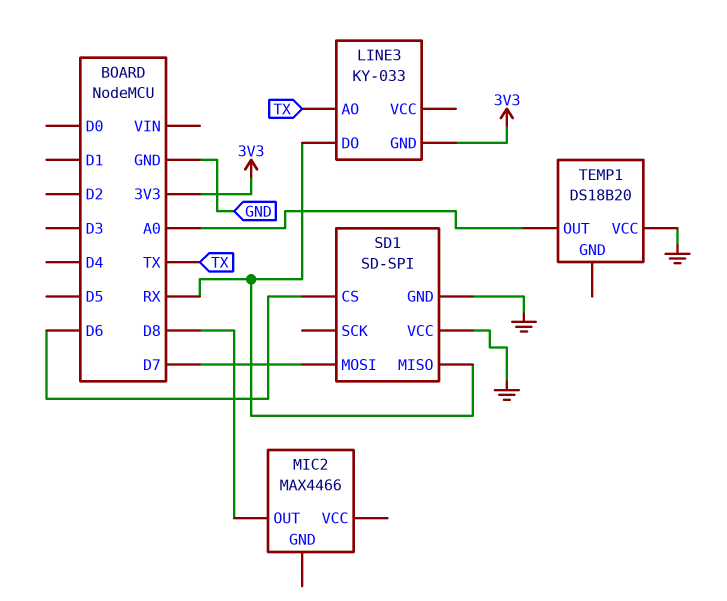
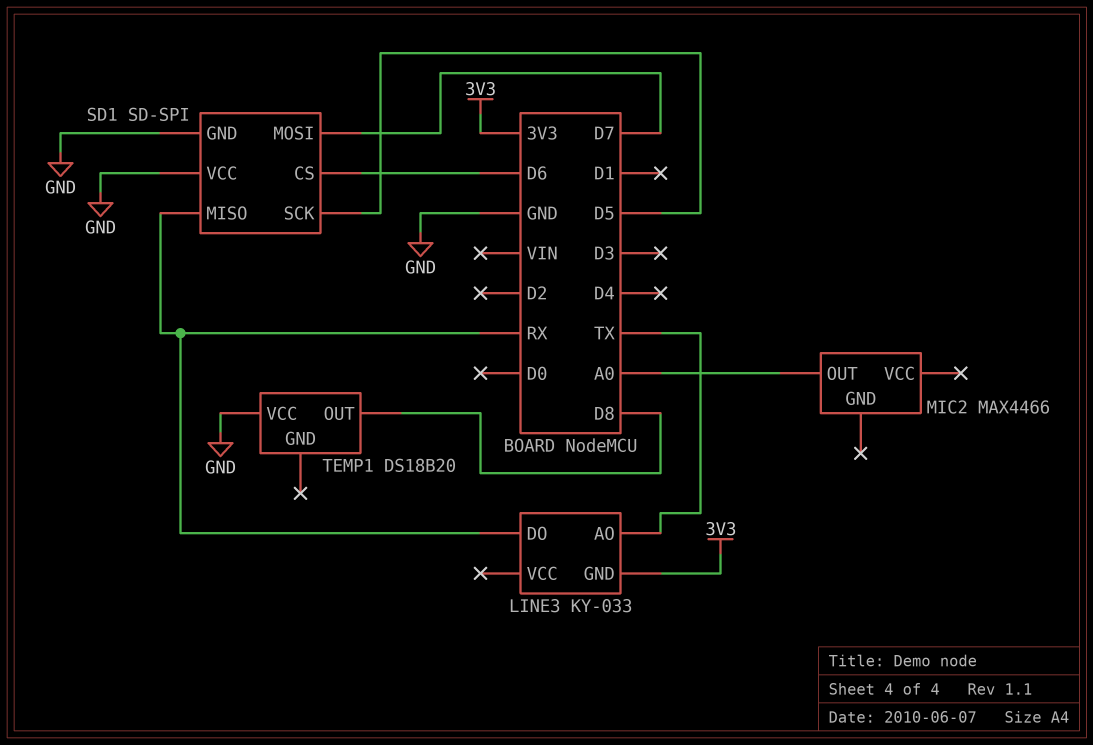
MIC2 pin OUT: D8 -> A0
SD1 pin SCK: none -> D5
TEMP1 pin OUT: A0 -> D8

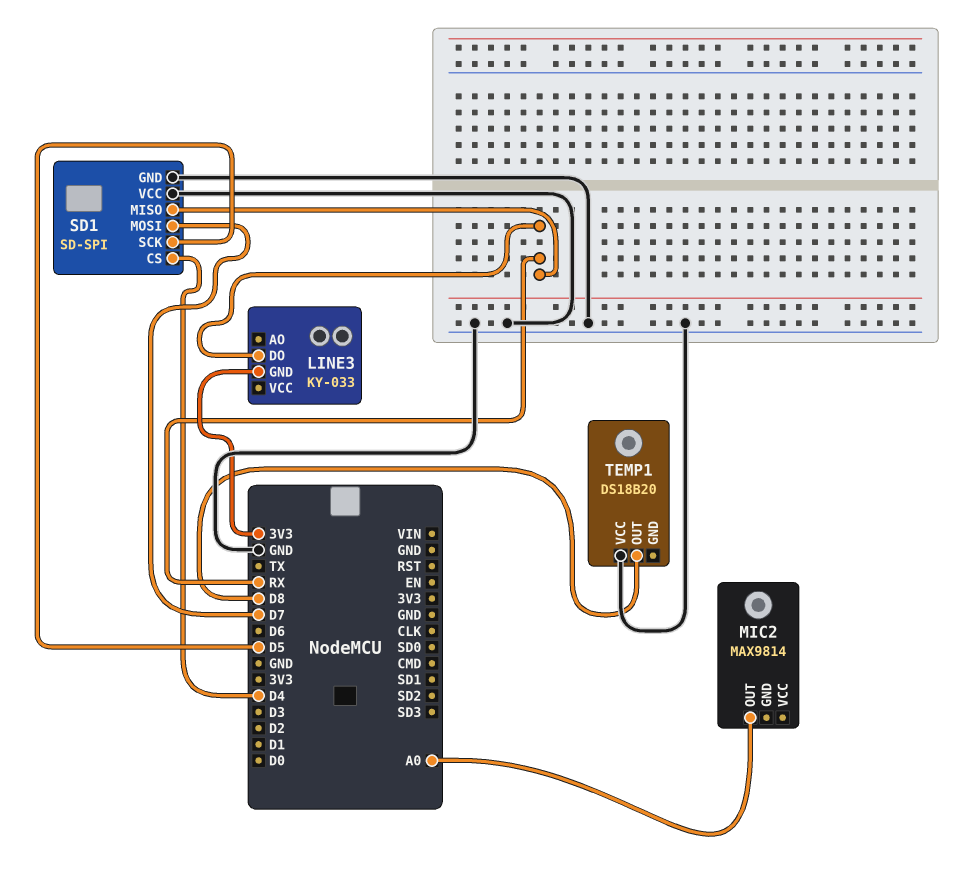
LINE3 pin AO: TX -> none
MIC2: MAX4466 -> MAX9814
SD1 pin CS: D6 -> D4

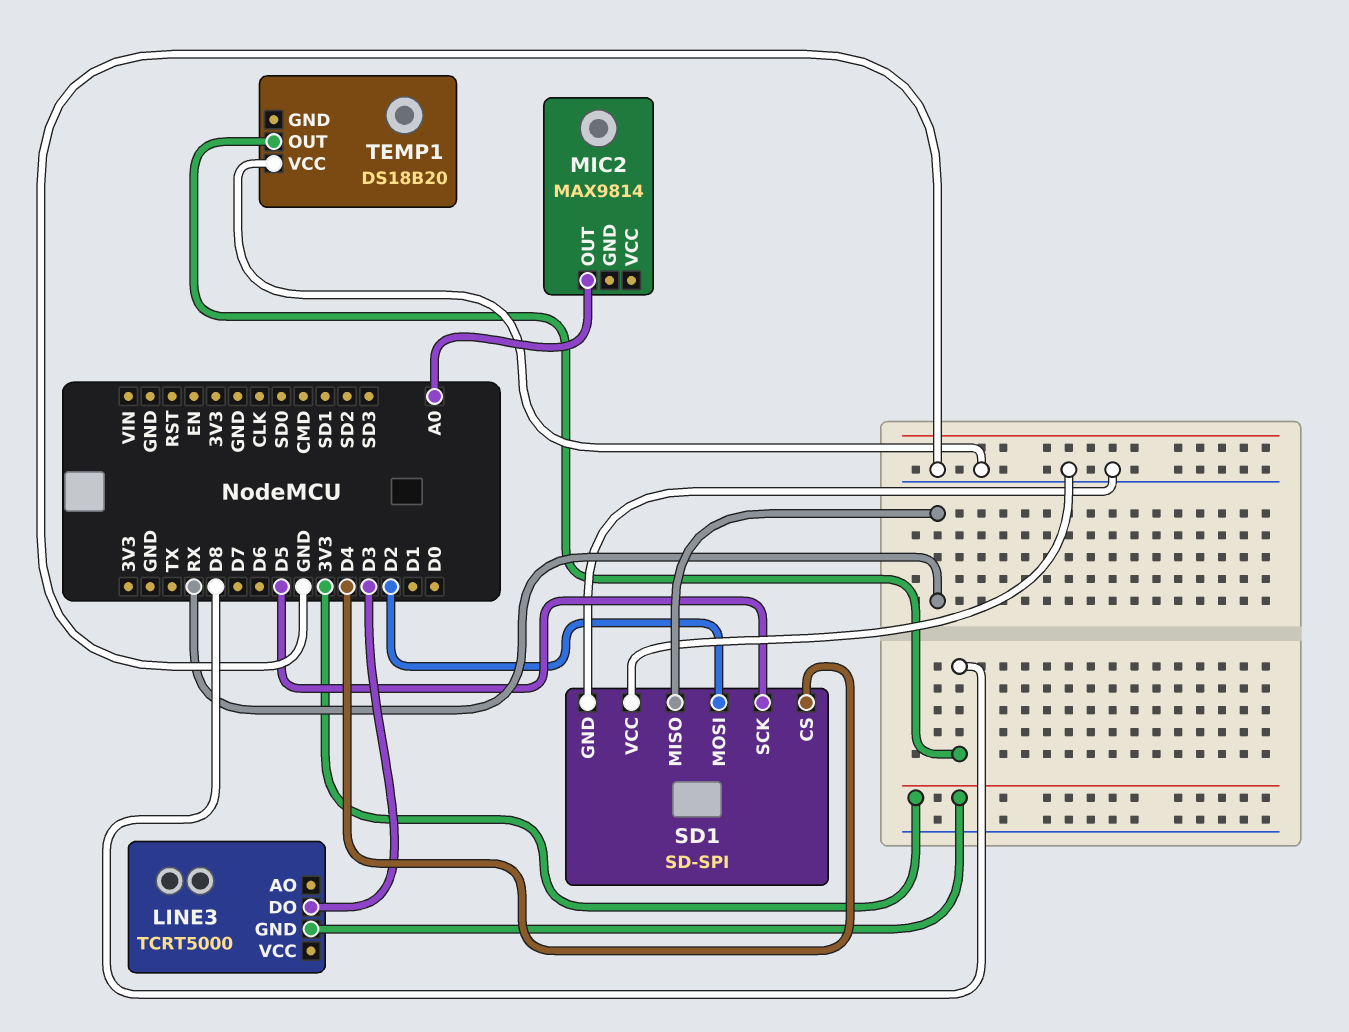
LINE3: KY-033 -> TCRT5000
LINE3 pin DO: RX -> D3
SD1 pin MOSI: D7 -> D2

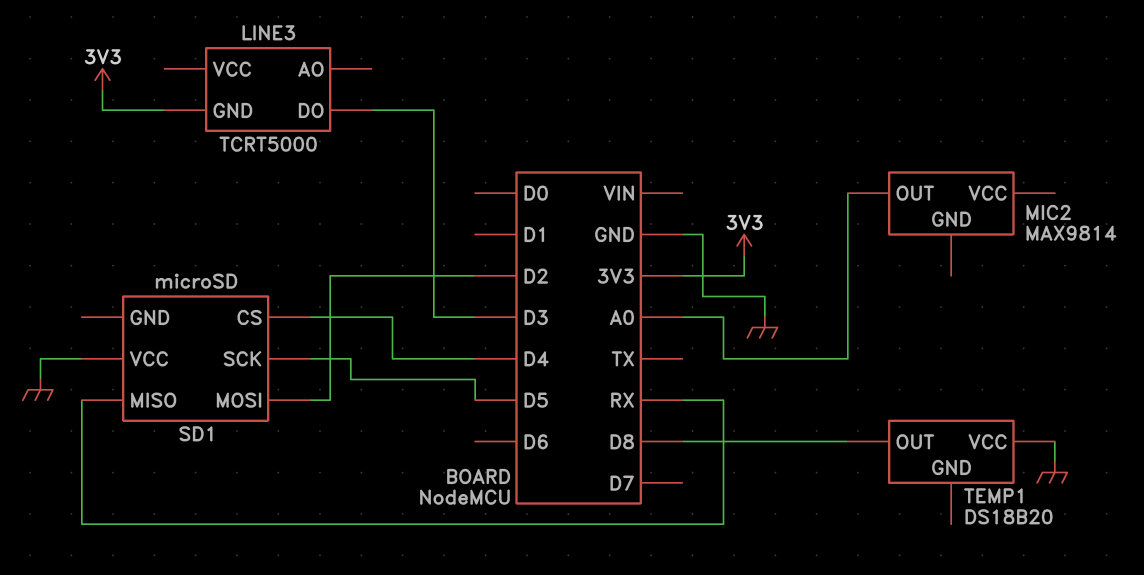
SD1: SD-SPI -> microSD
SD1 pin GND: GND -> none

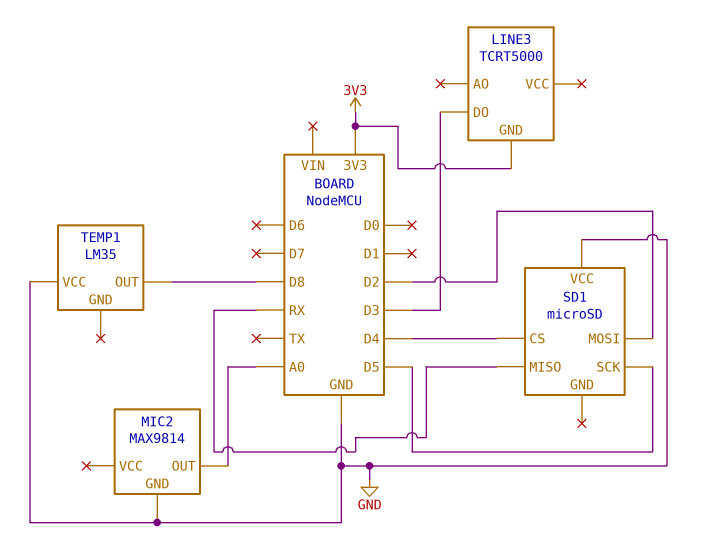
MIC2 pin GND: none -> GND
TEMP1: DS18B20 -> LM35

